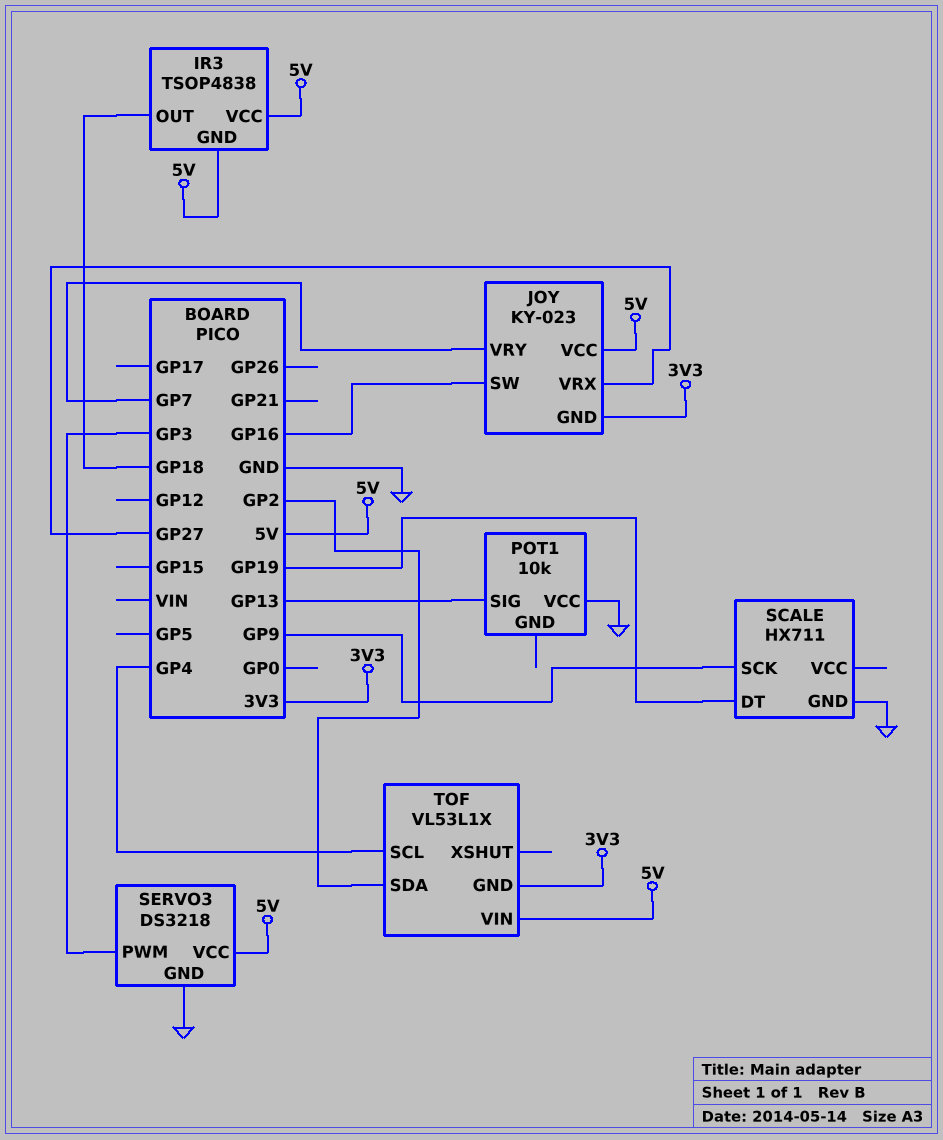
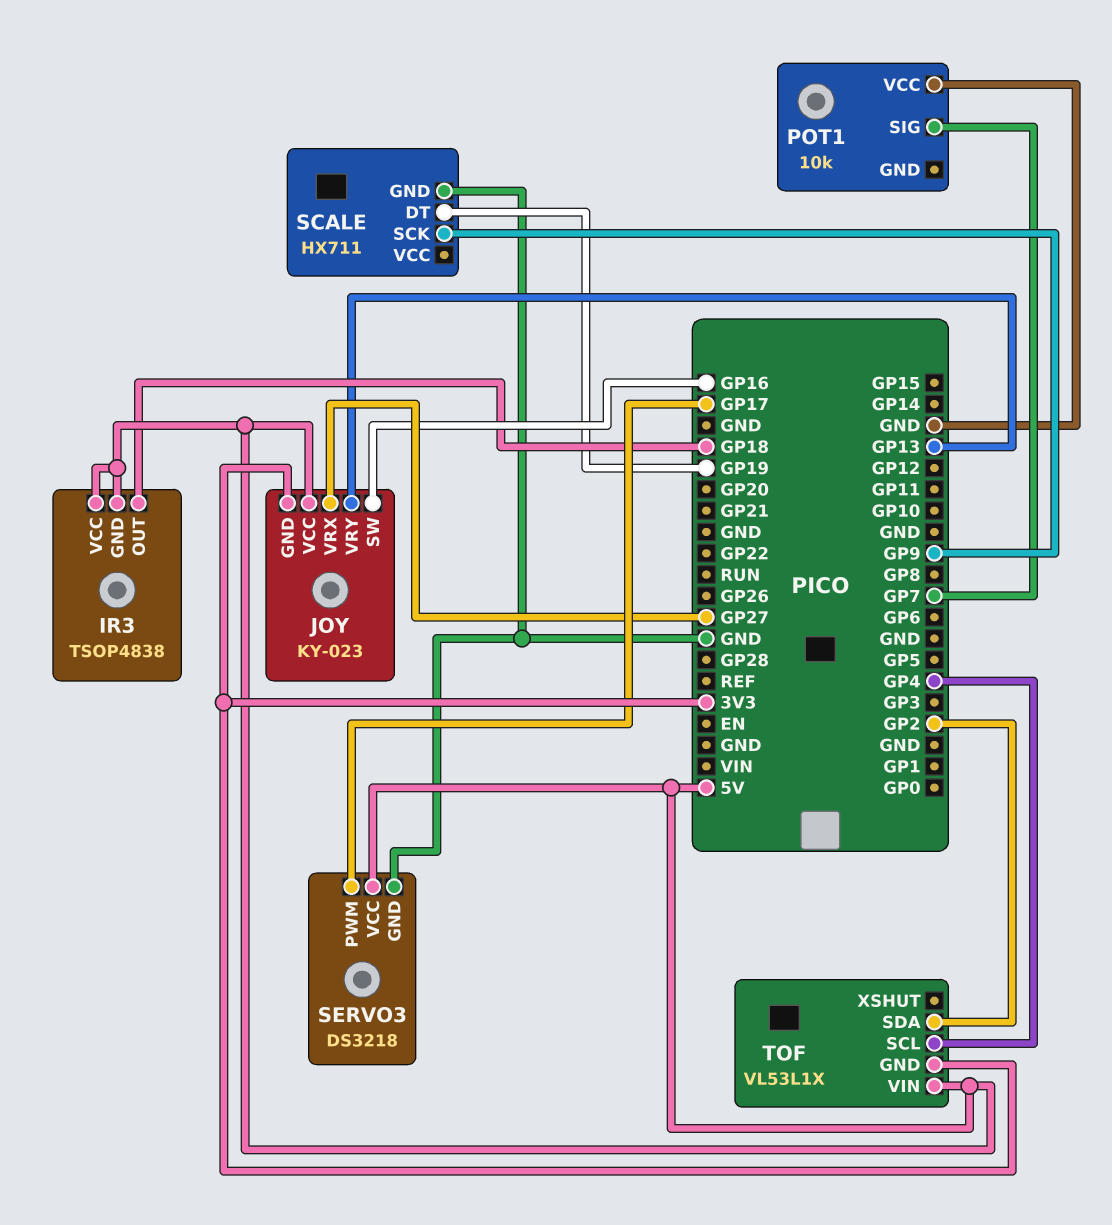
JOY pin VRY: GP7 -> GP13
POT1 pin SIG: GP13 -> GP7
SERVO3 pin PWM: GP3 -> GP17

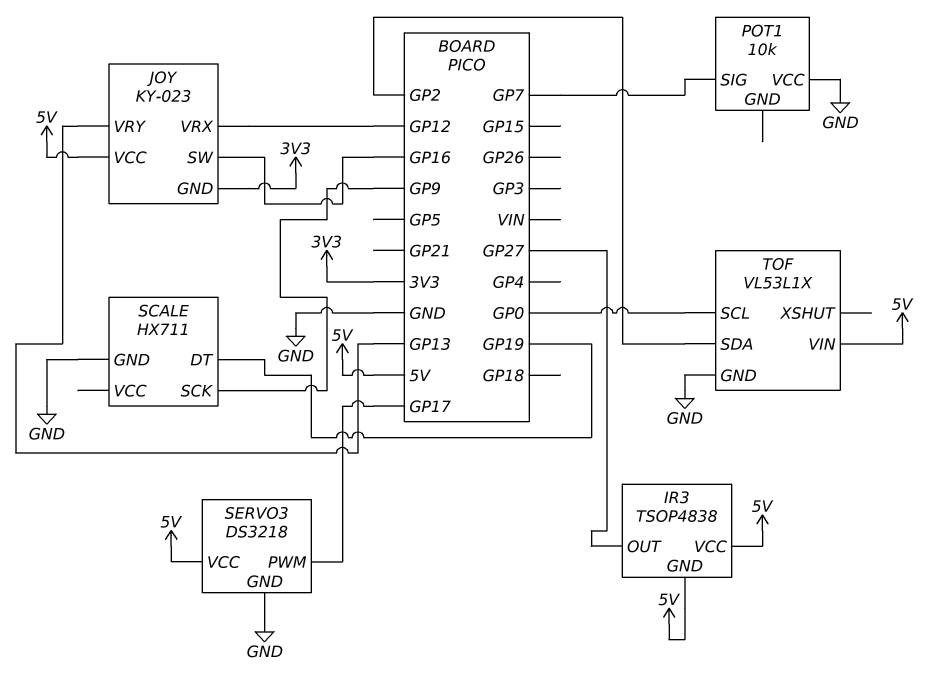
IR3 pin OUT: GP18 -> GP27
JOY pin VRX: GP27 -> GP12
TOF pin GND: 3V3 -> GND
TOF pin SCL: GP4 -> GP0

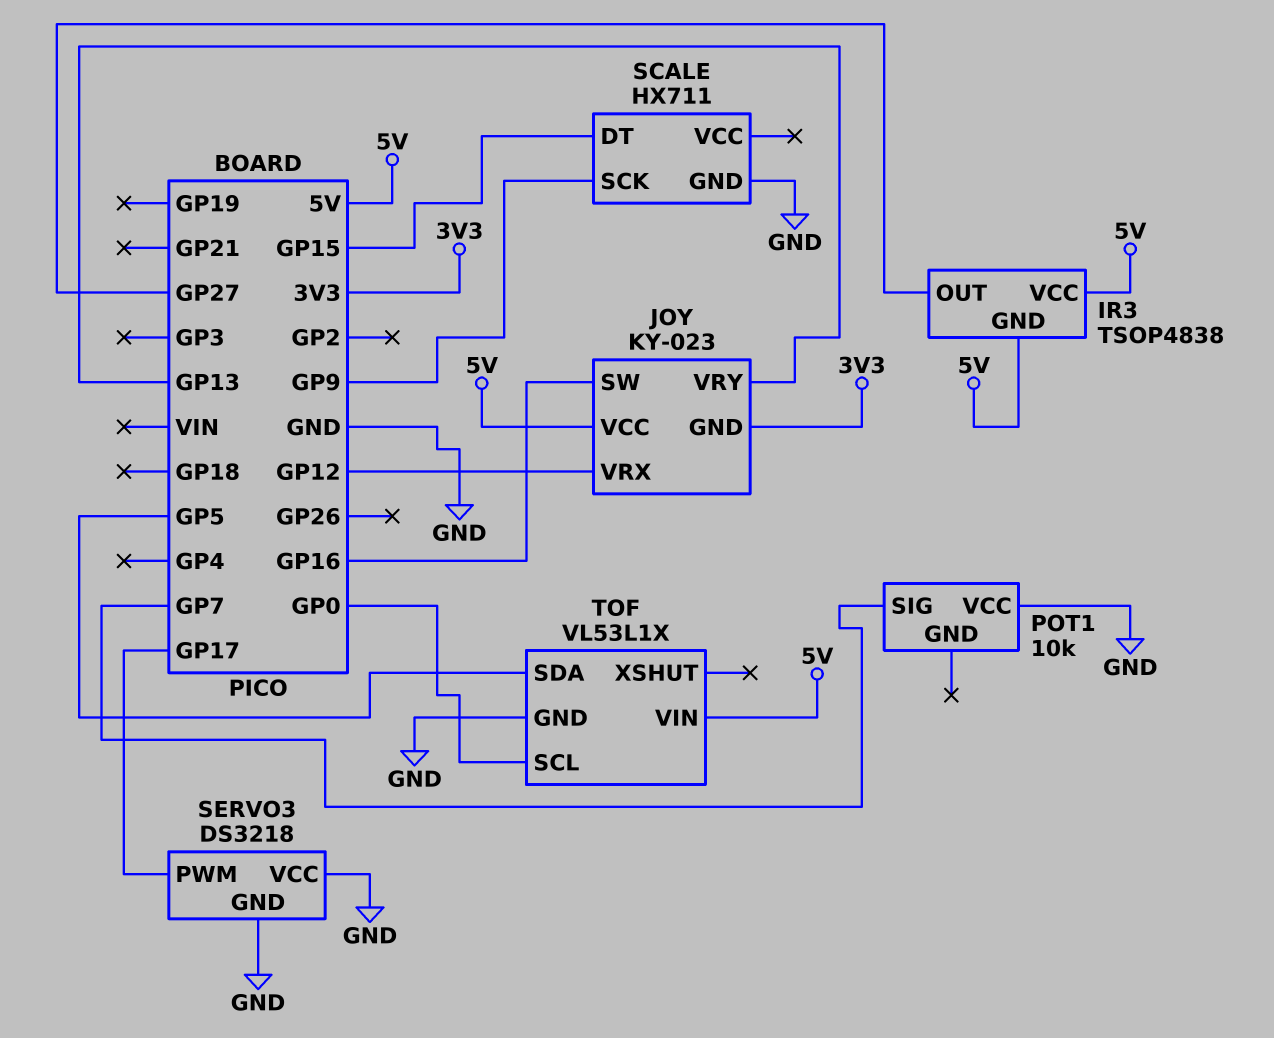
SCALE pin DT: GP19 -> GP15
SERVO3 pin VCC: 5V -> GND
TOF pin SDA: GP2 -> GP5

